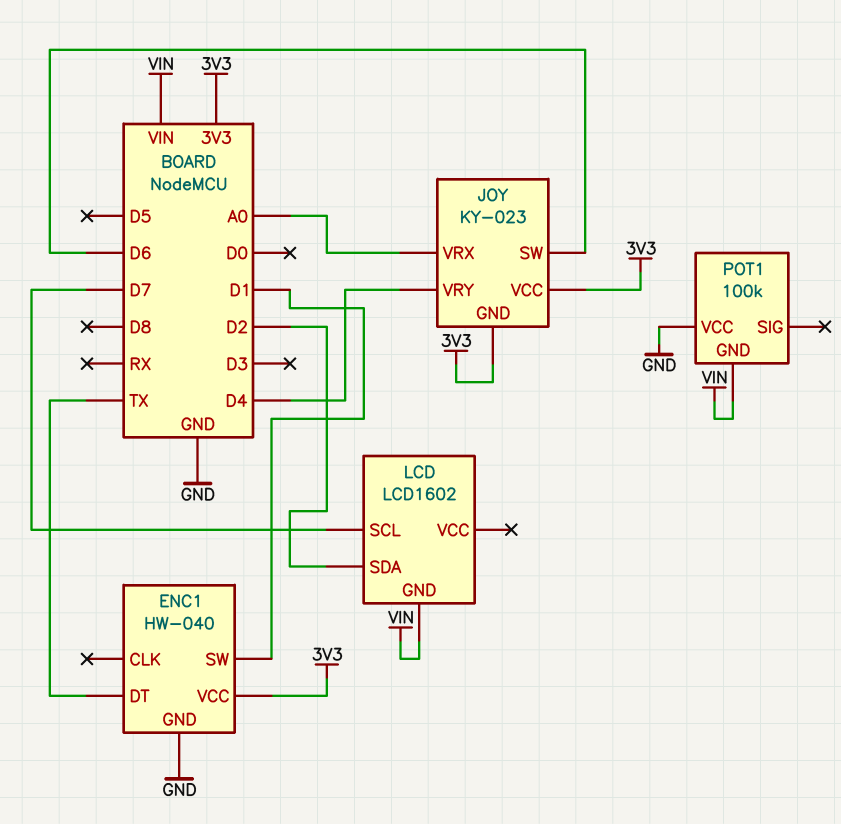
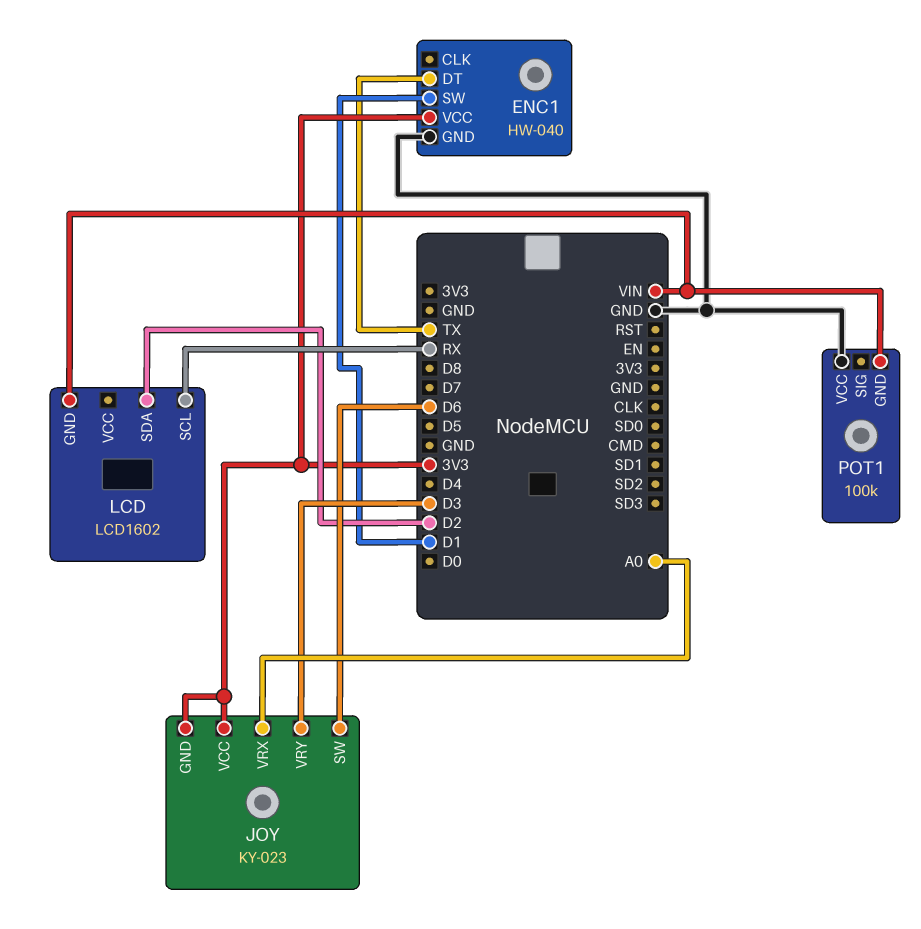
JOY pin VRY: D4 -> D3
LCD pin SCL: D7 -> RX

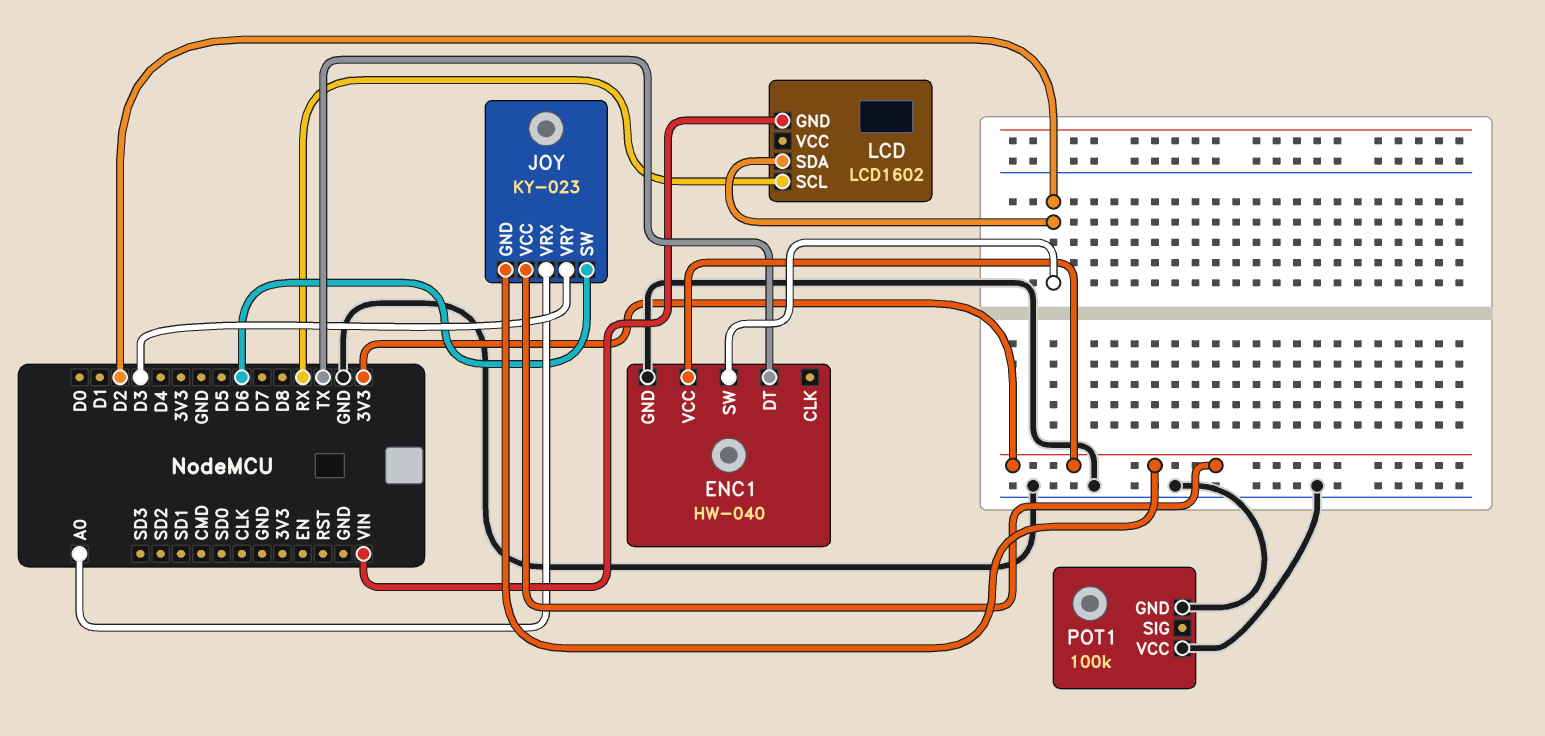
ENC1 pin SW: D1 -> D2
POT1 pin GND: VIN -> GND

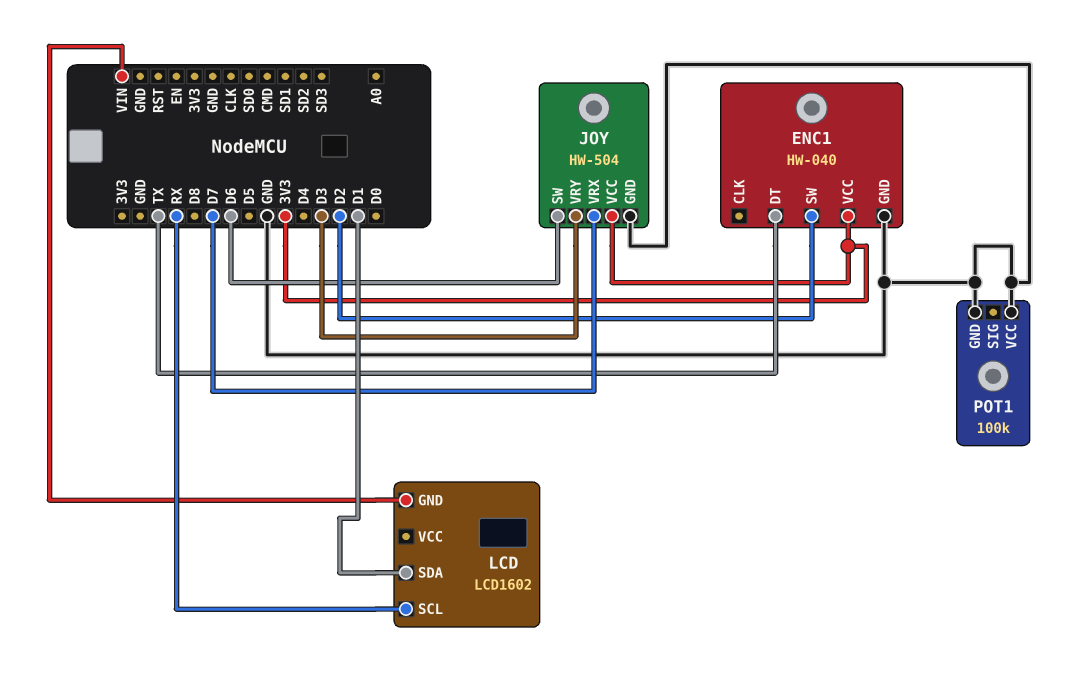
JOY: KY-023 -> HW-504
JOY pin GND: 3V3 -> GND
JOY pin VRX: A0 -> D7
LCD pin SDA: D2 -> D1

